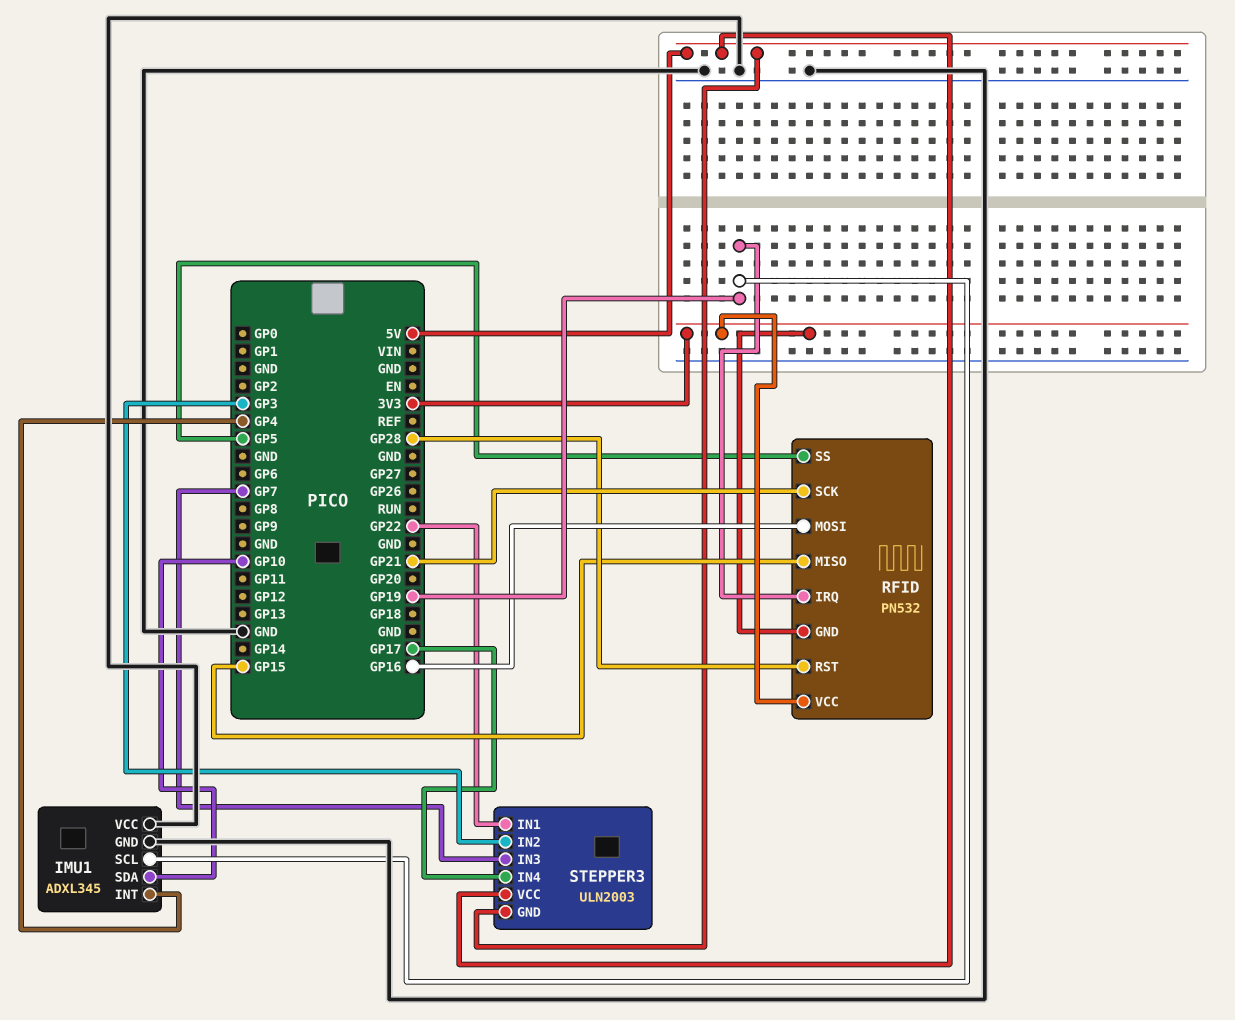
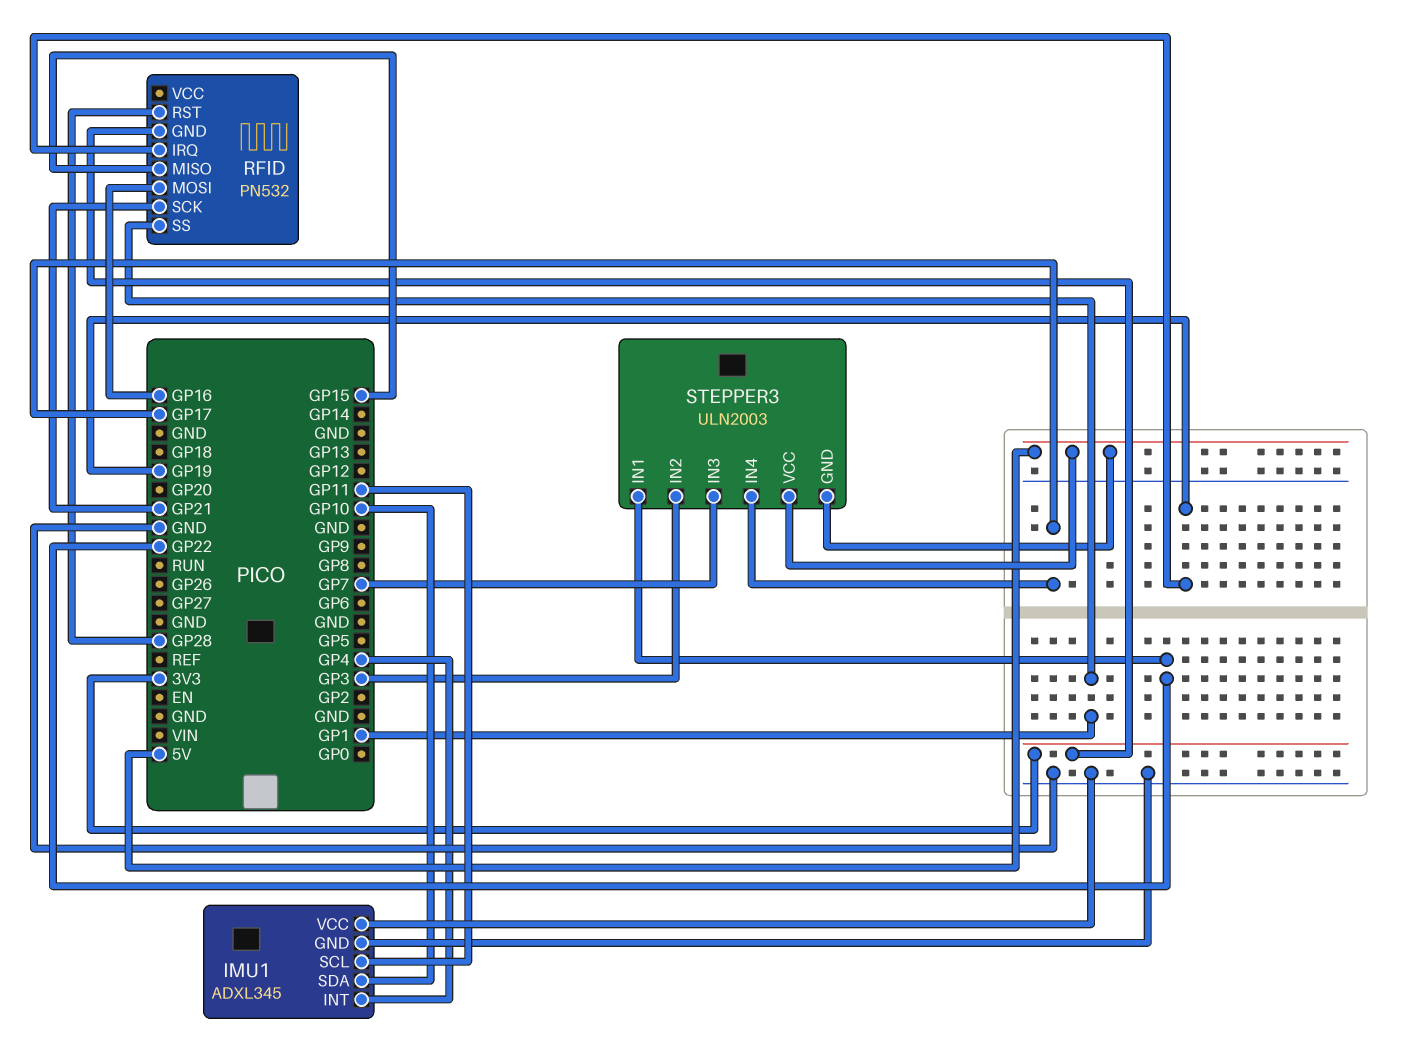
IMU1 pin SCL: GP19 -> GP11
RFID pin SS: GP5 -> GP1
RFID pin VCC: 3V3 -> none

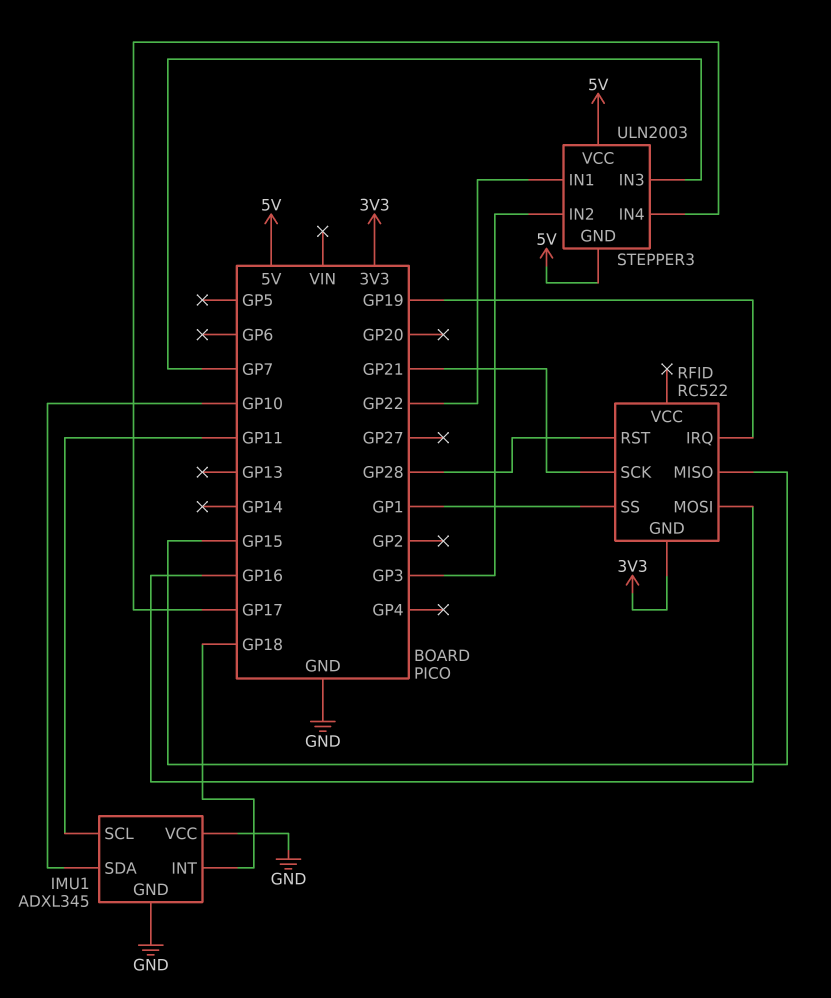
IMU1 pin INT: GP4 -> GP18
RFID: PN532 -> RC522

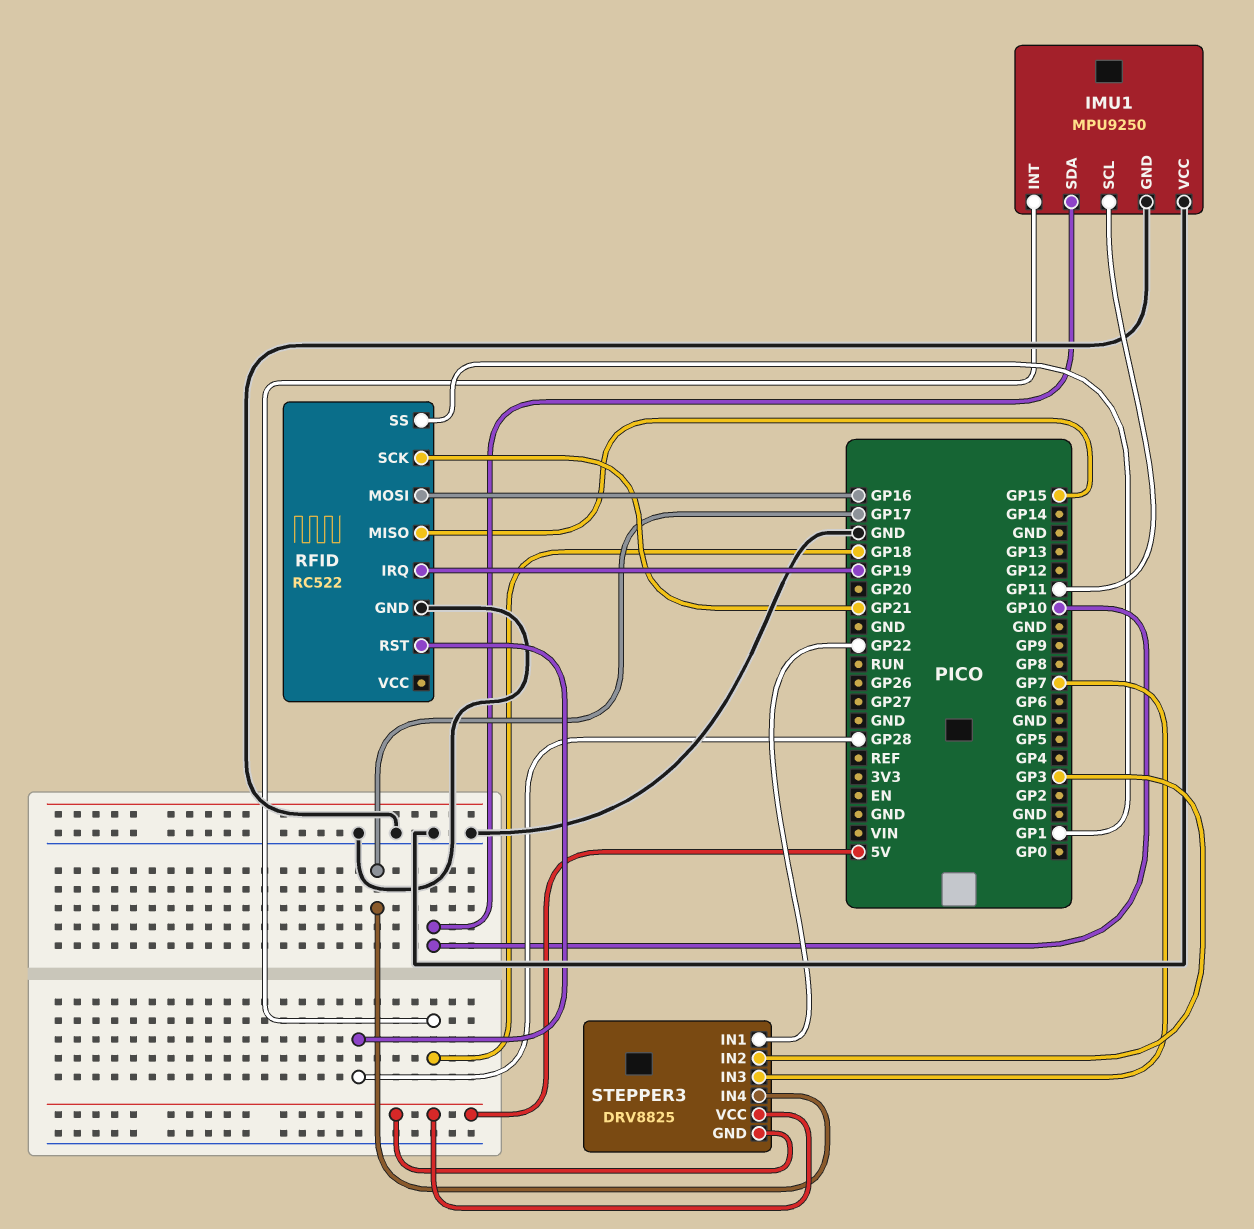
IMU1: ADXL345 -> MPU9250
RFID pin GND: 3V3 -> GND
STEPPER3: ULN2003 -> DRV8825

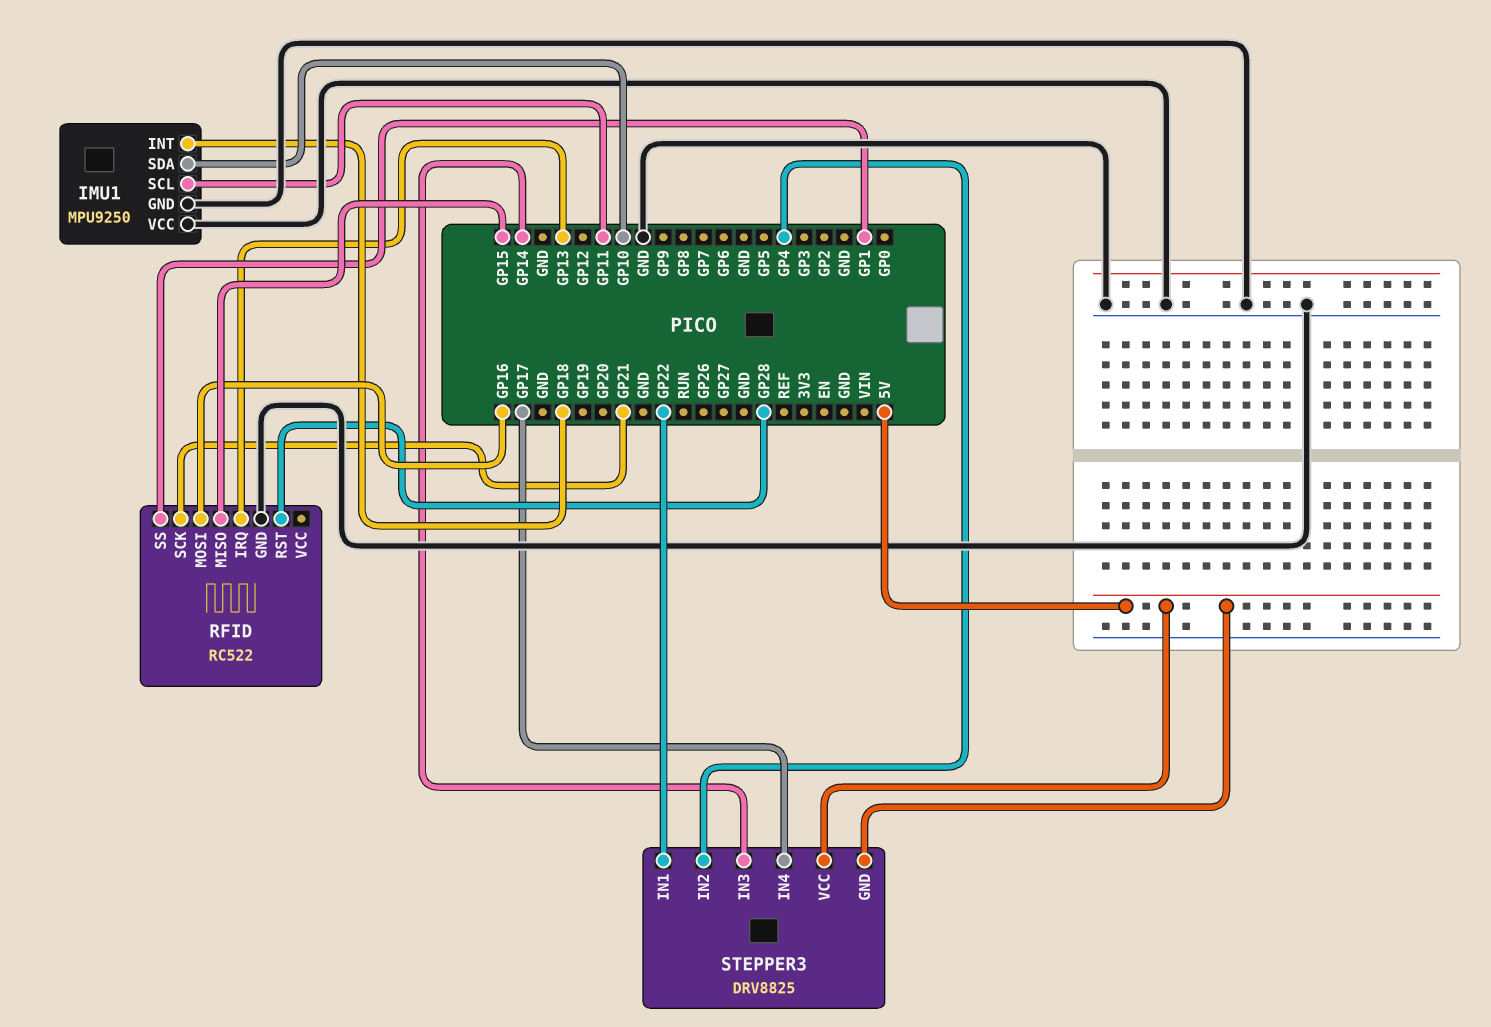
RFID pin IRQ: GP19 -> GP13
STEPPER3 pin IN2: GP3 -> GP4
STEPPER3 pin IN3: GP7 -> GP14

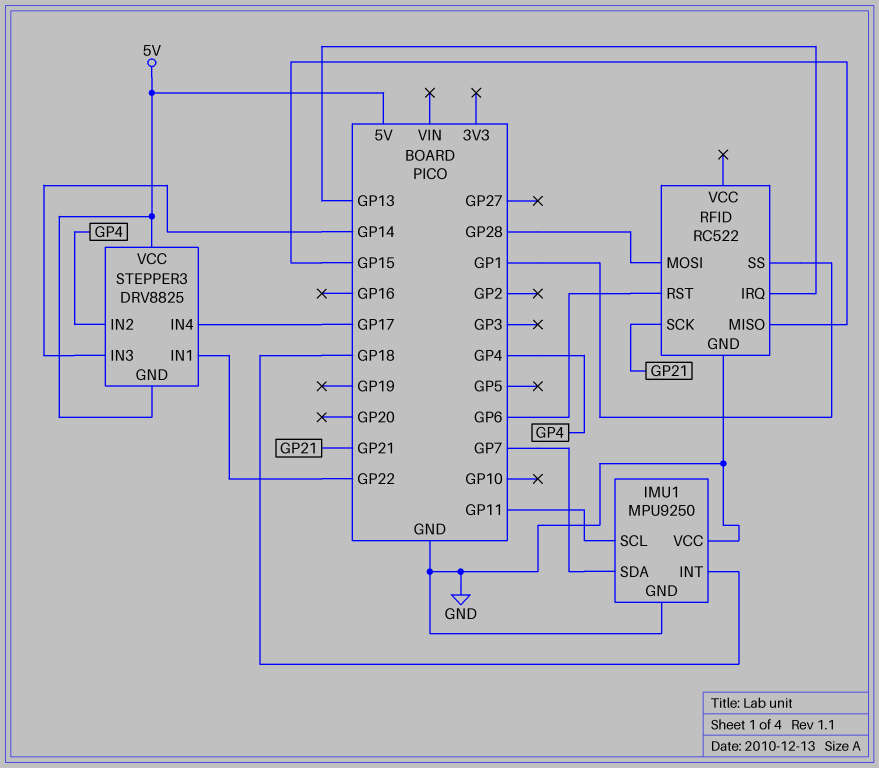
IMU1 pin SDA: GP10 -> GP7
RFID pin MOSI: GP16 -> GP28
RFID pin RST: GP28 -> GP6

